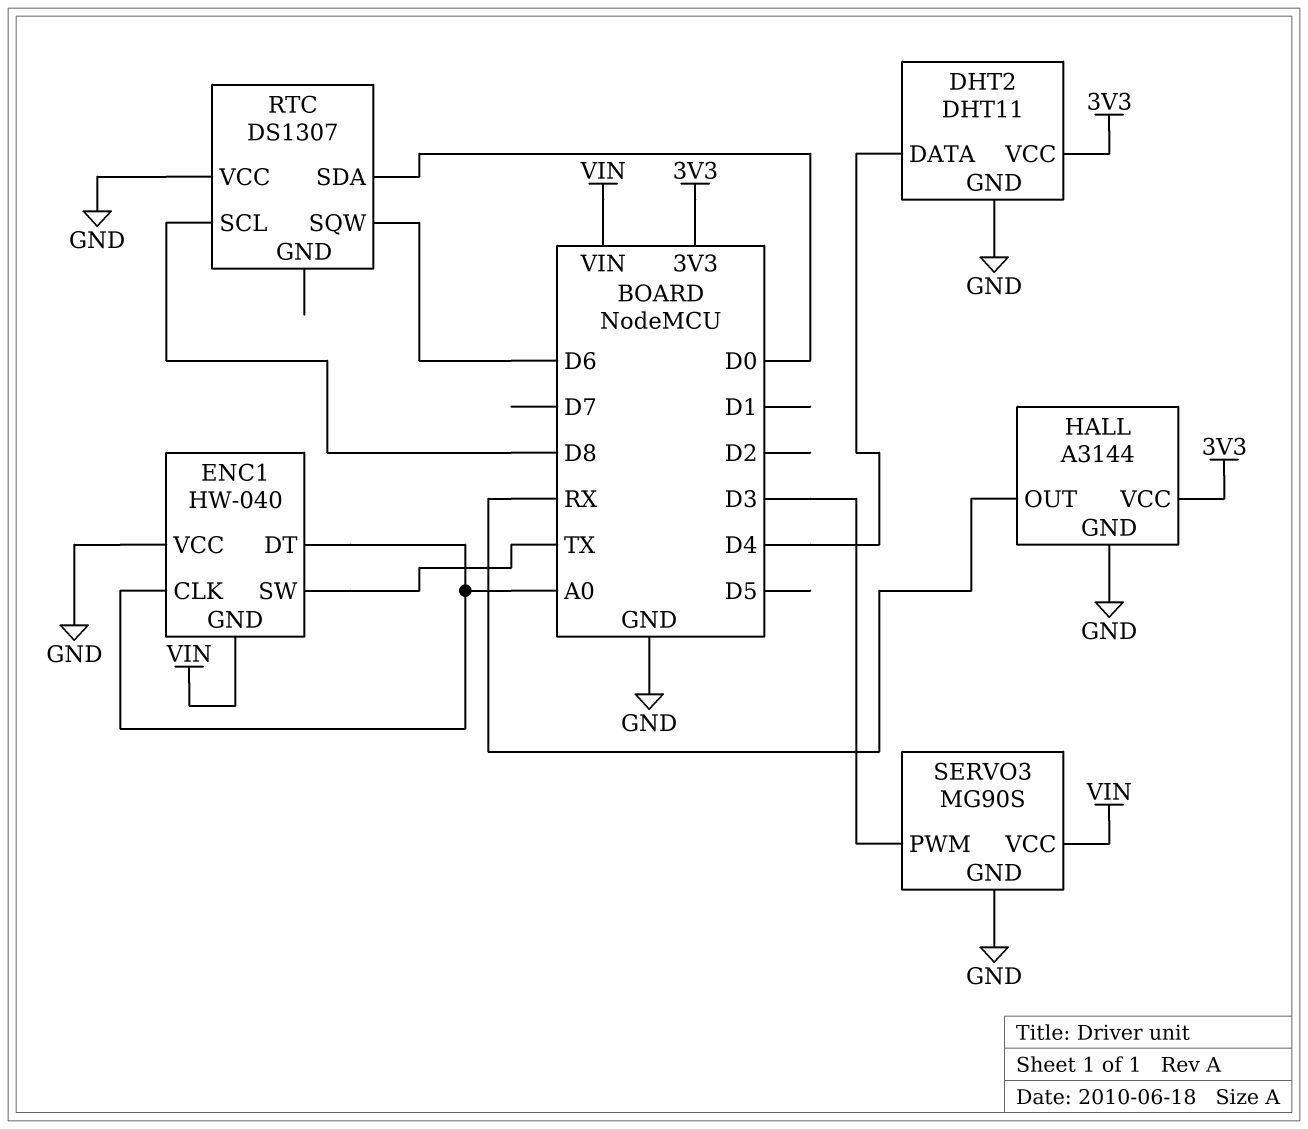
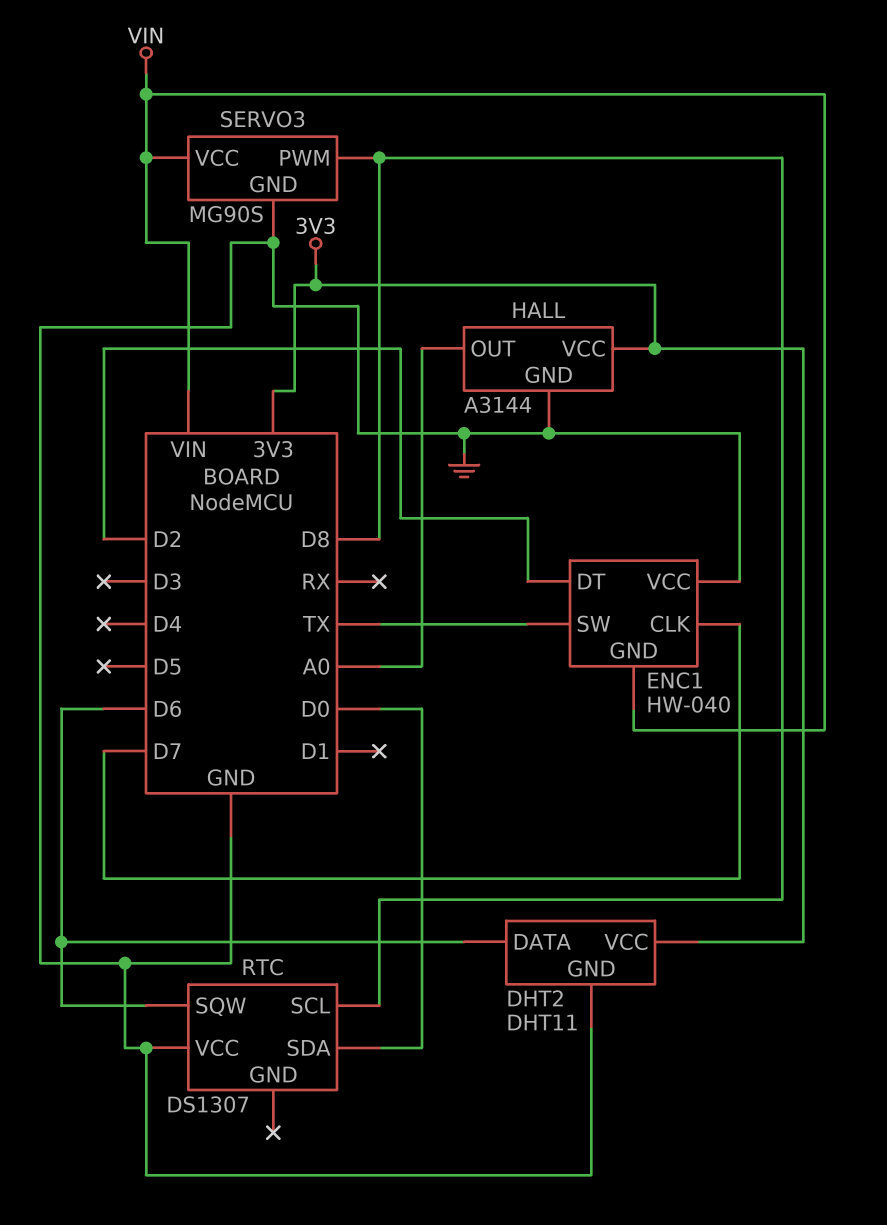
DHT2 pin DATA: D4 -> D6
ENC1 pin CLK: A0 -> D7
ENC1 pin DT: A0 -> D2
HALL pin OUT: RX -> A0
SERVO3 pin PWM: D3 -> D8

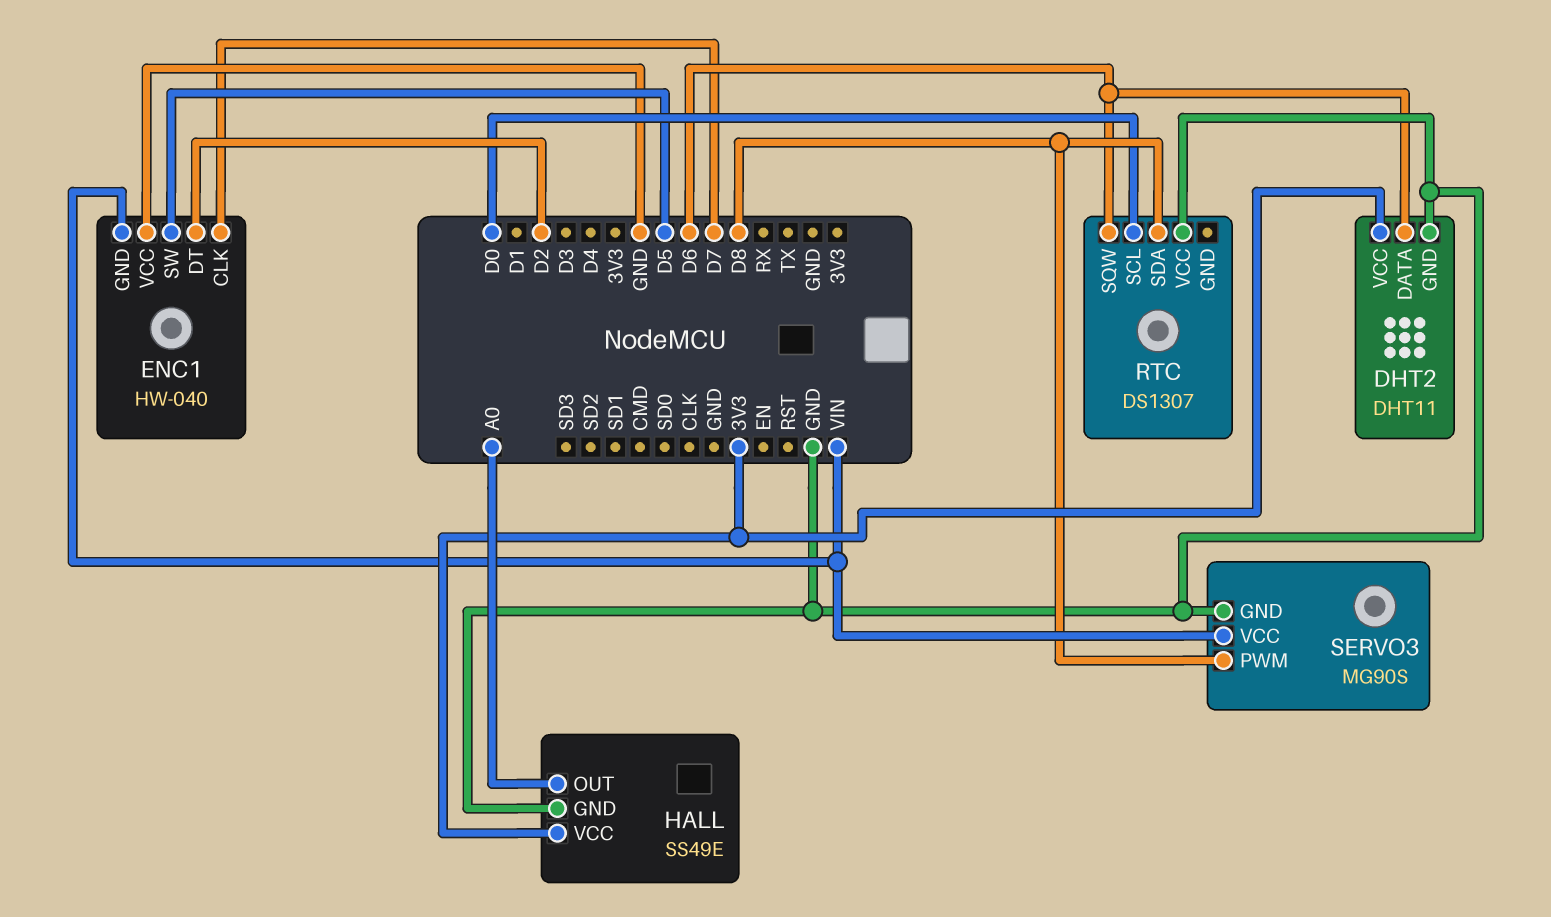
ENC1 pin SW: TX -> D5
HALL: A3144 -> SS49E
RTC pin SCL: D8 -> D0
RTC pin SDA: D0 -> D8

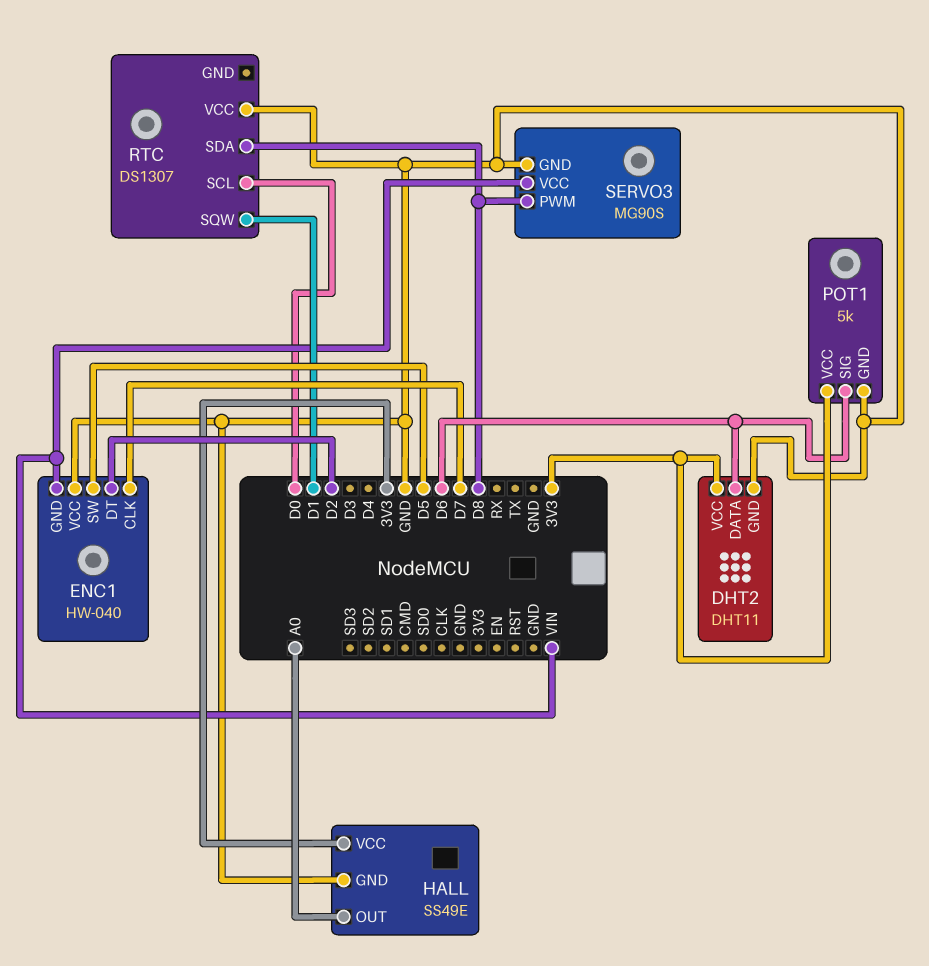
POT1: none -> 5k
POT1 pin GND: none -> GND
POT1 pin SIG: none -> D6
POT1 pin VCC: none -> 3V3
RTC pin SQW: D6 -> D1

